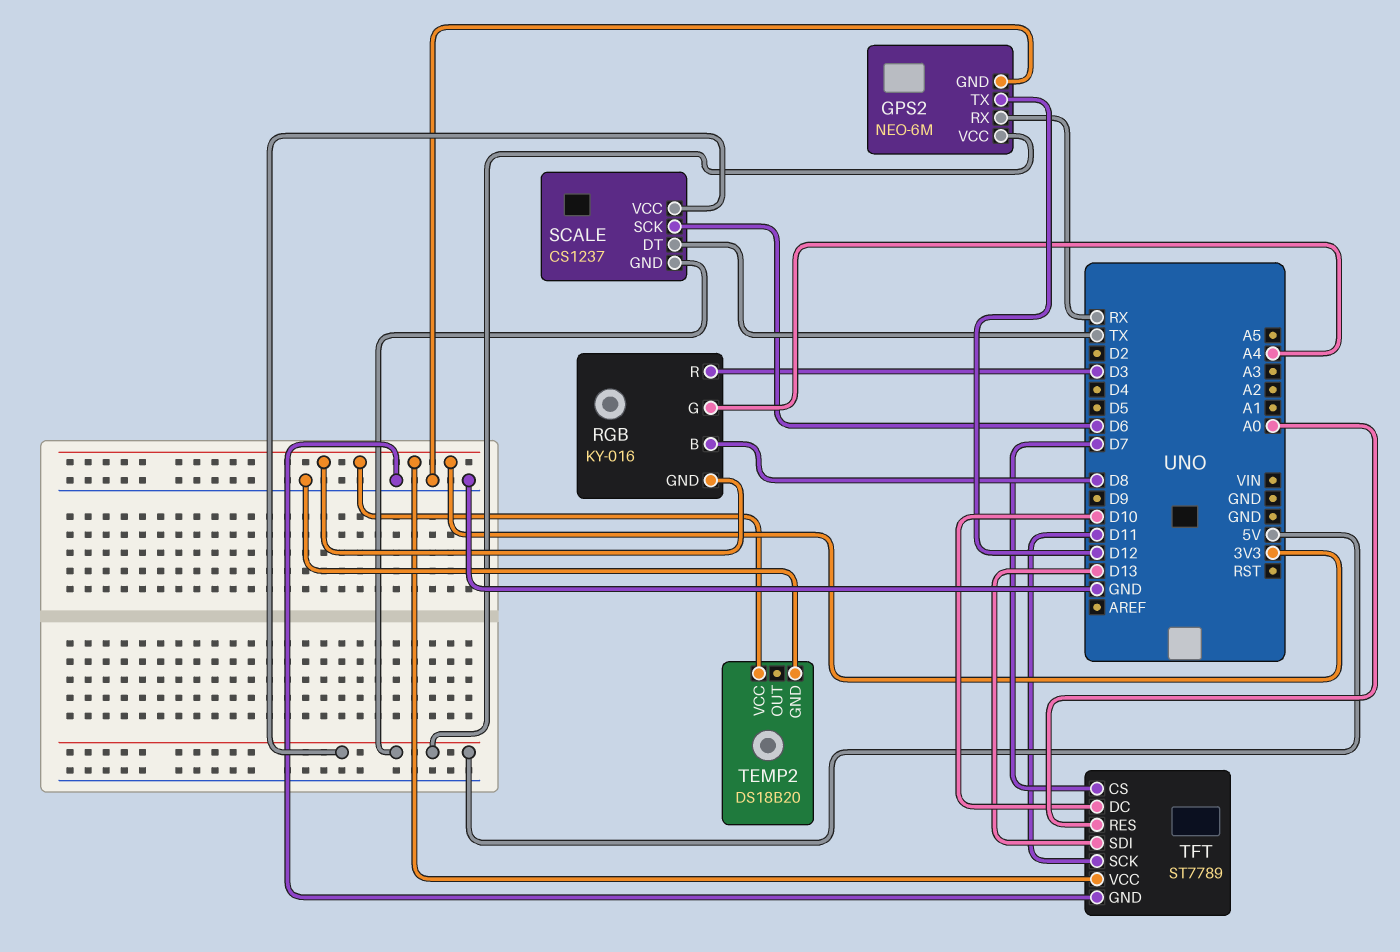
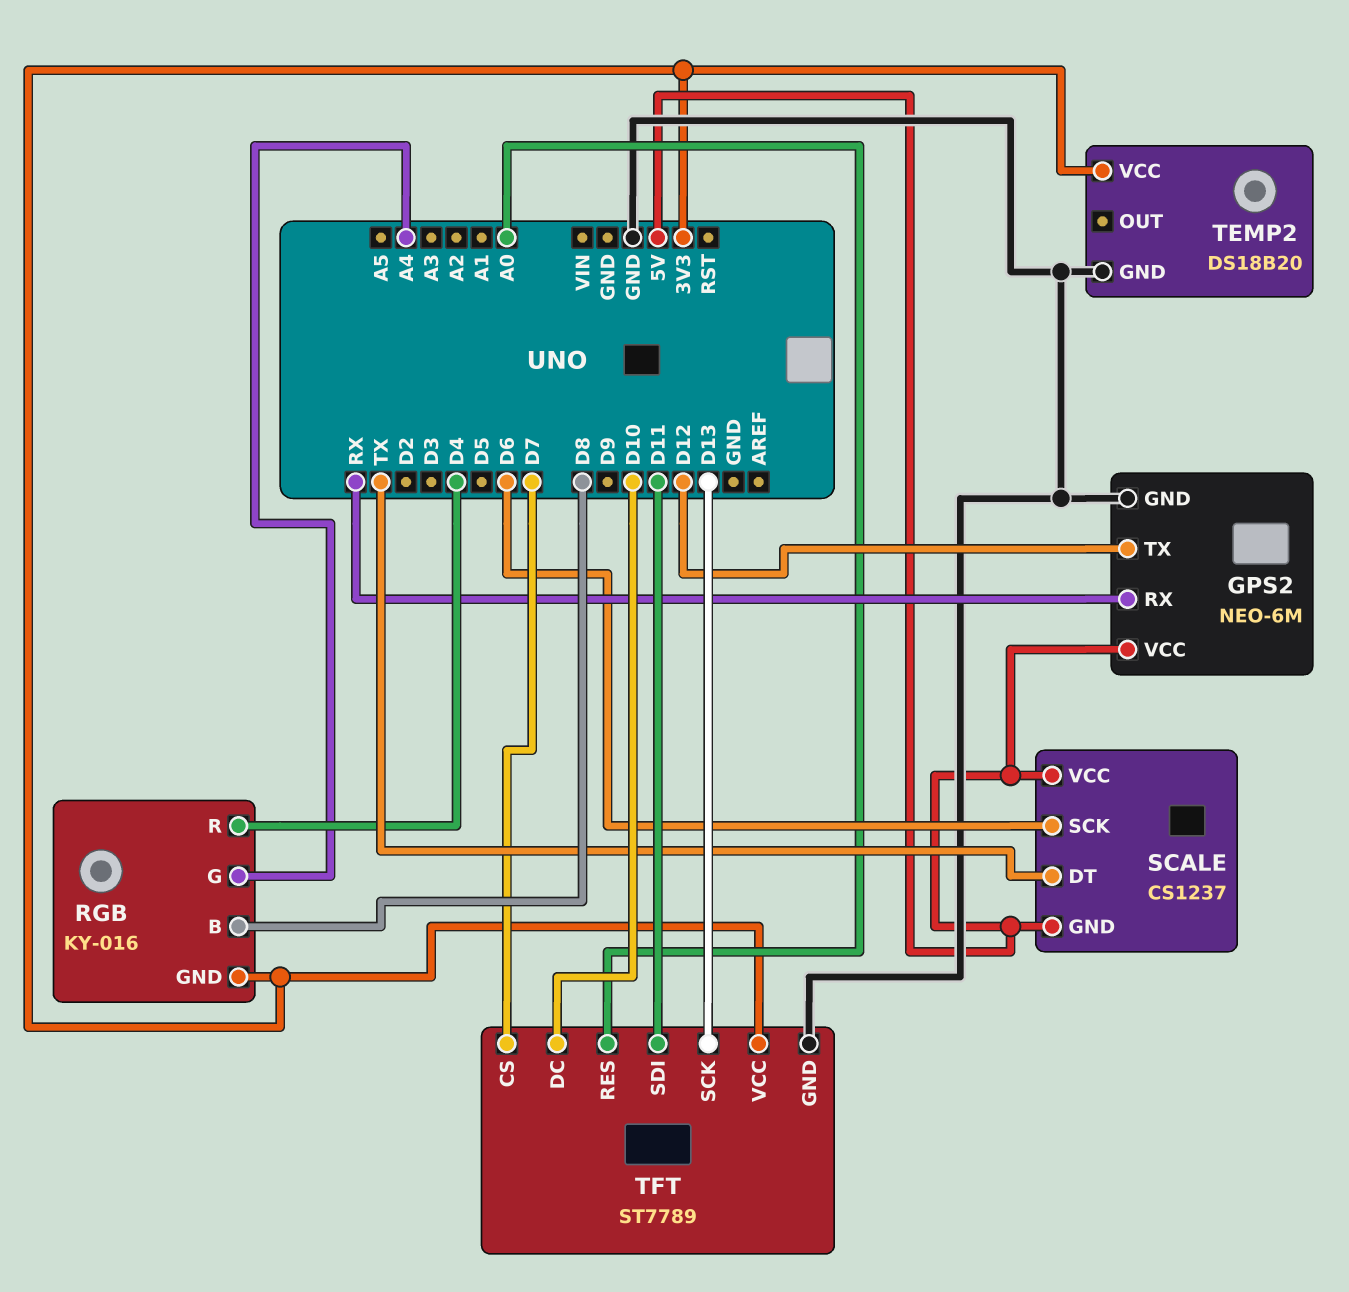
RGB pin R: D3 -> D4
TFT pin SCK: D11 -> D13
TFT pin SDI: D13 -> D11

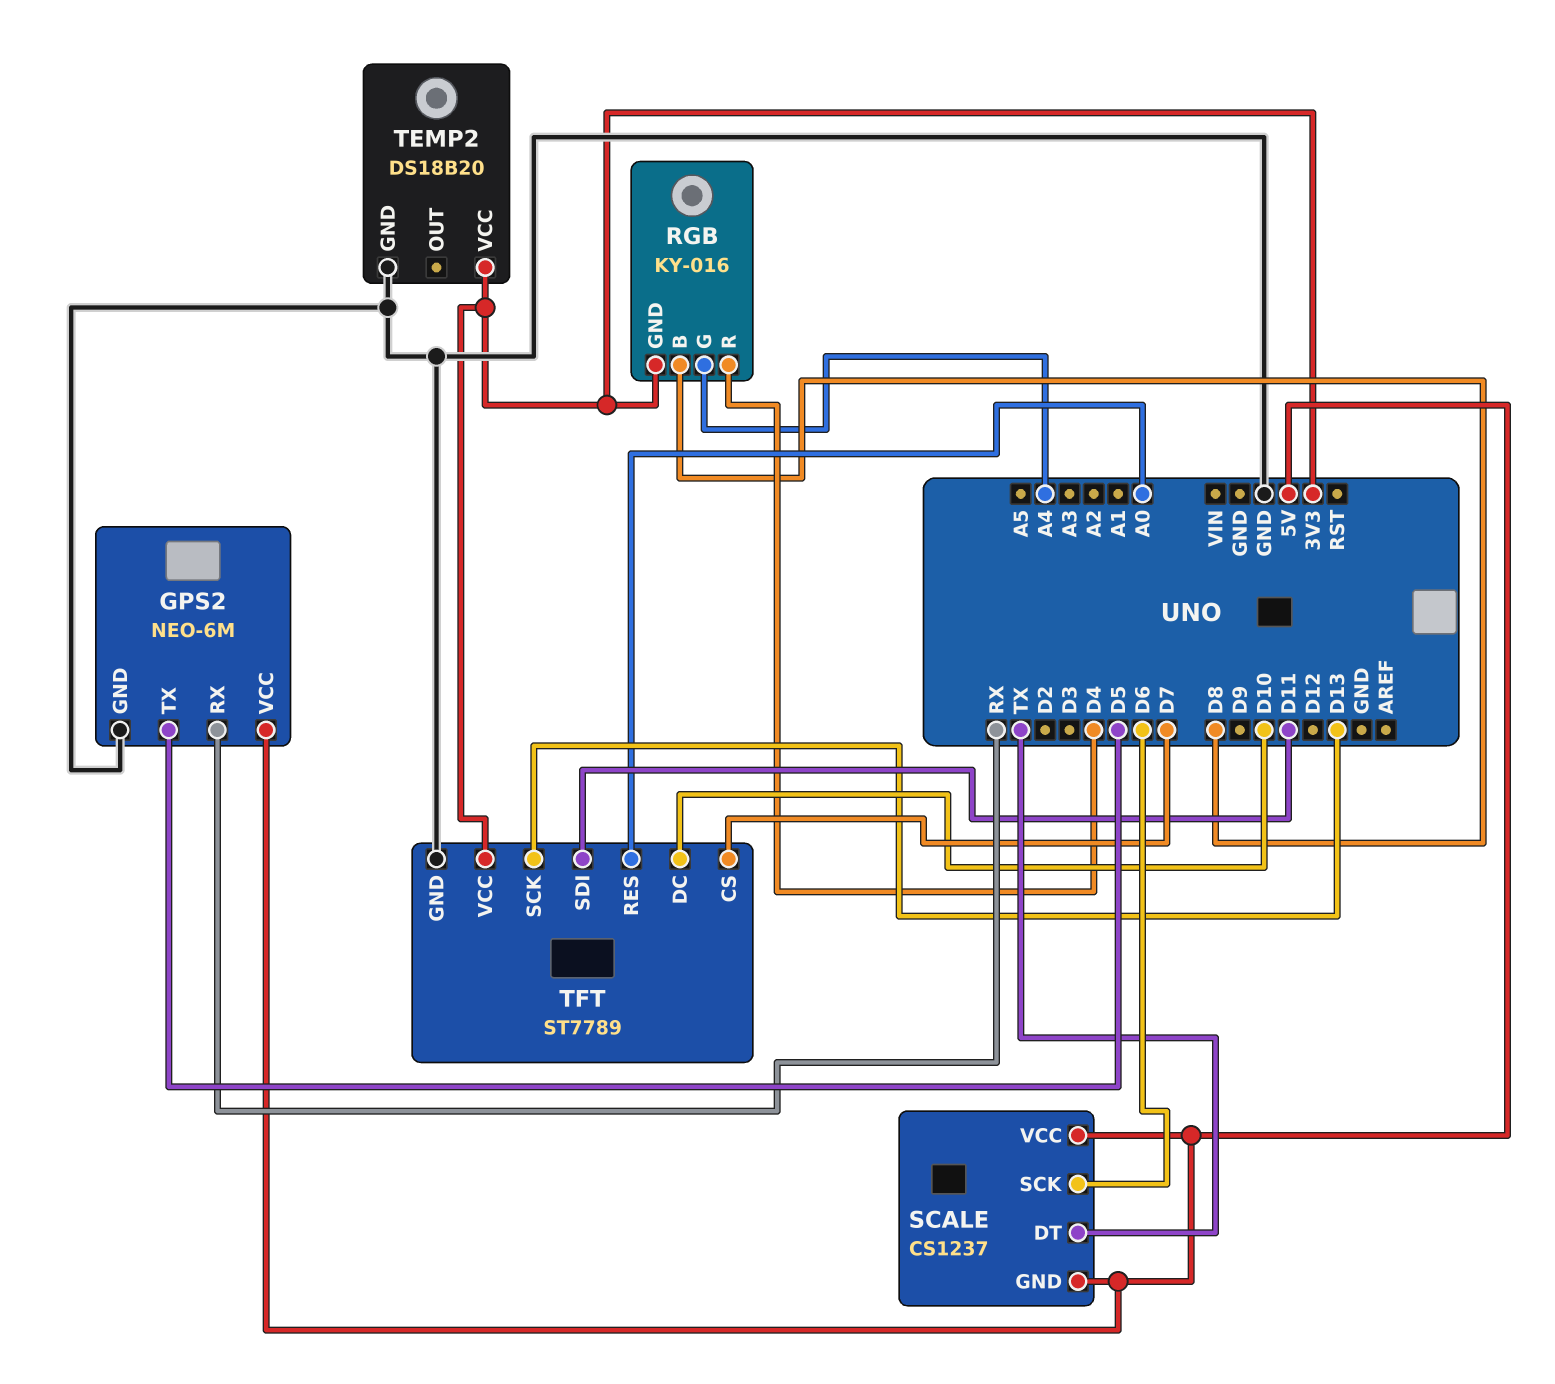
GPS2 pin TX: D12 -> D5

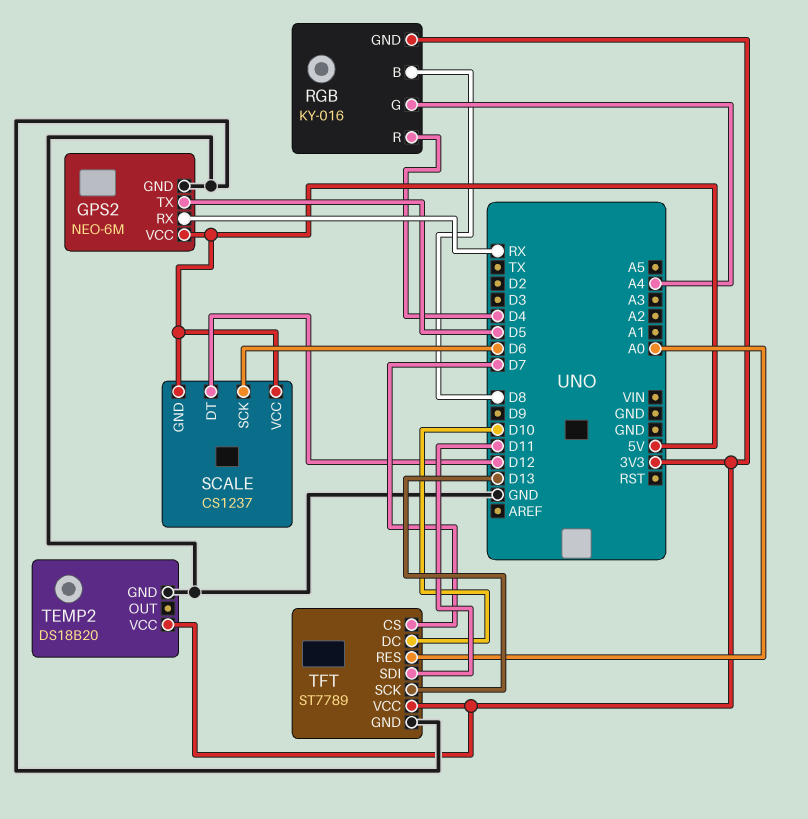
SCALE pin DT: TX -> D12

